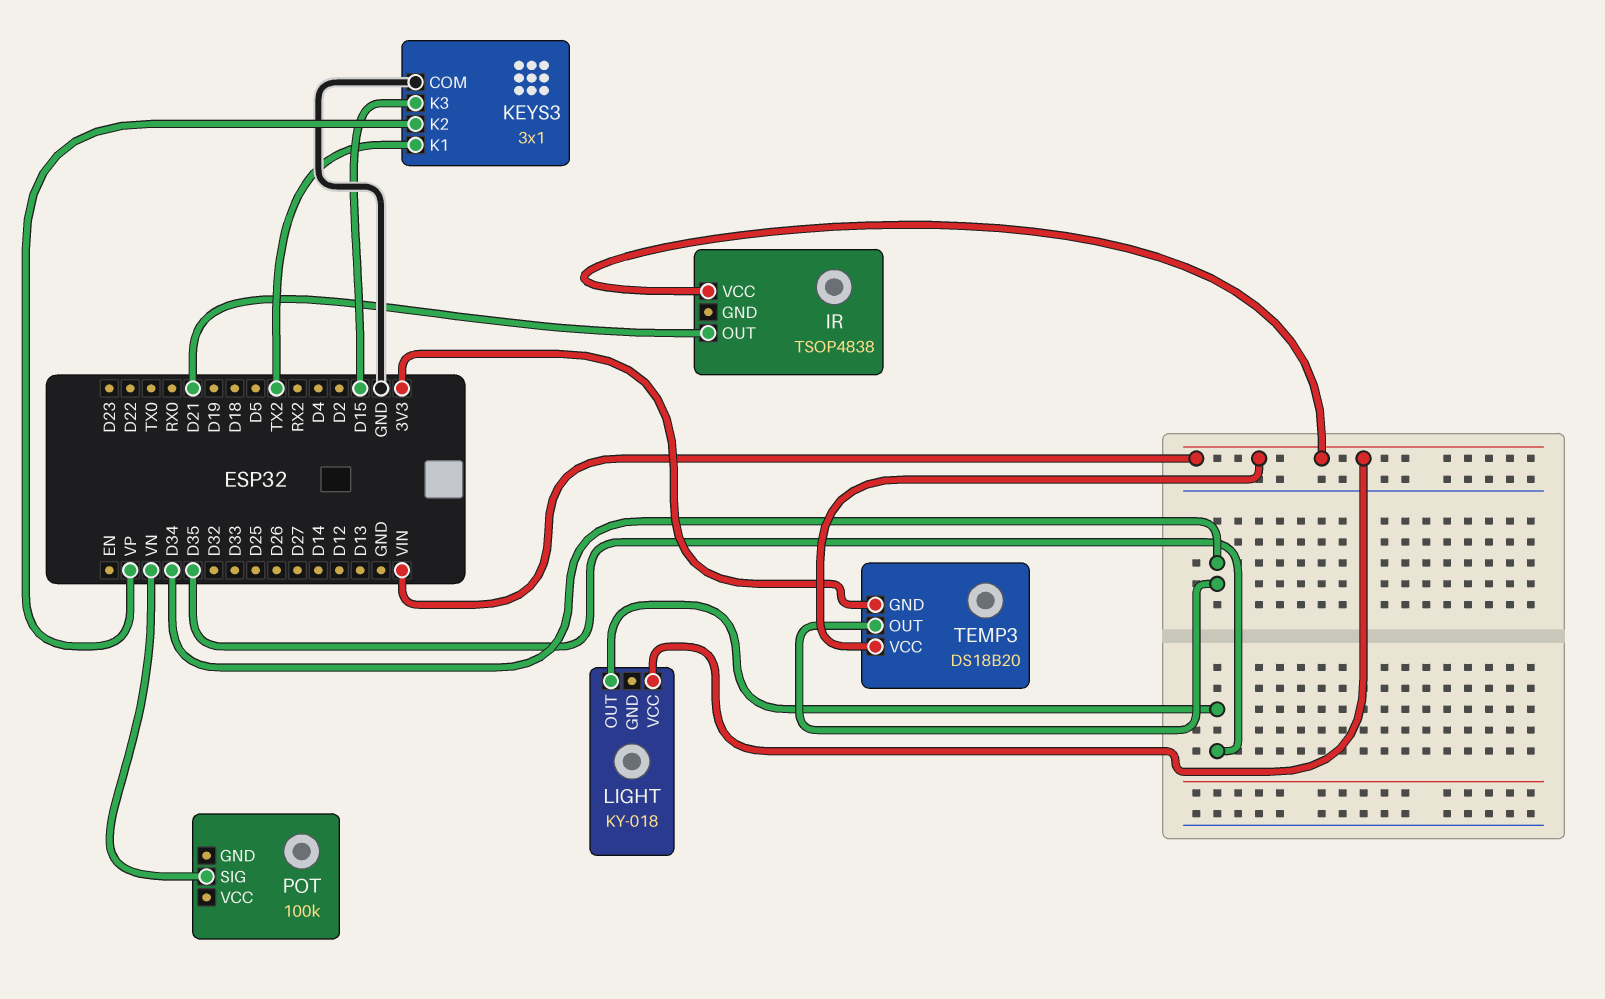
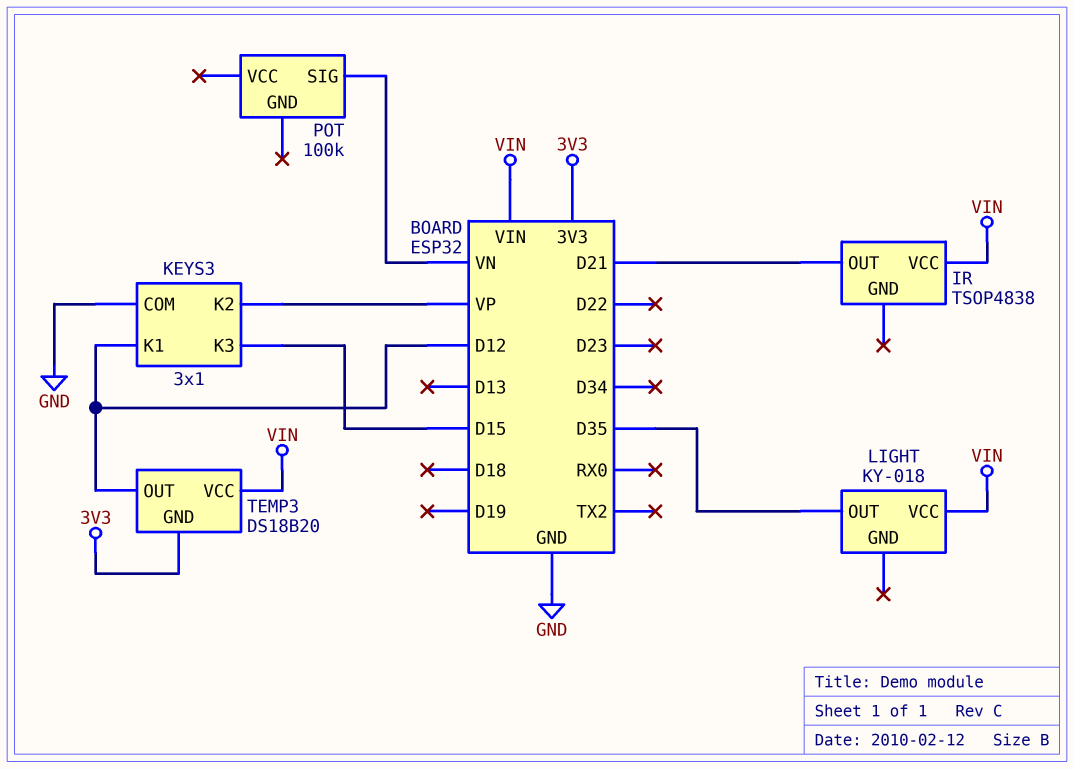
KEYS3 pin K1: TX2 -> D12
TEMP3 pin OUT: D34 -> D12

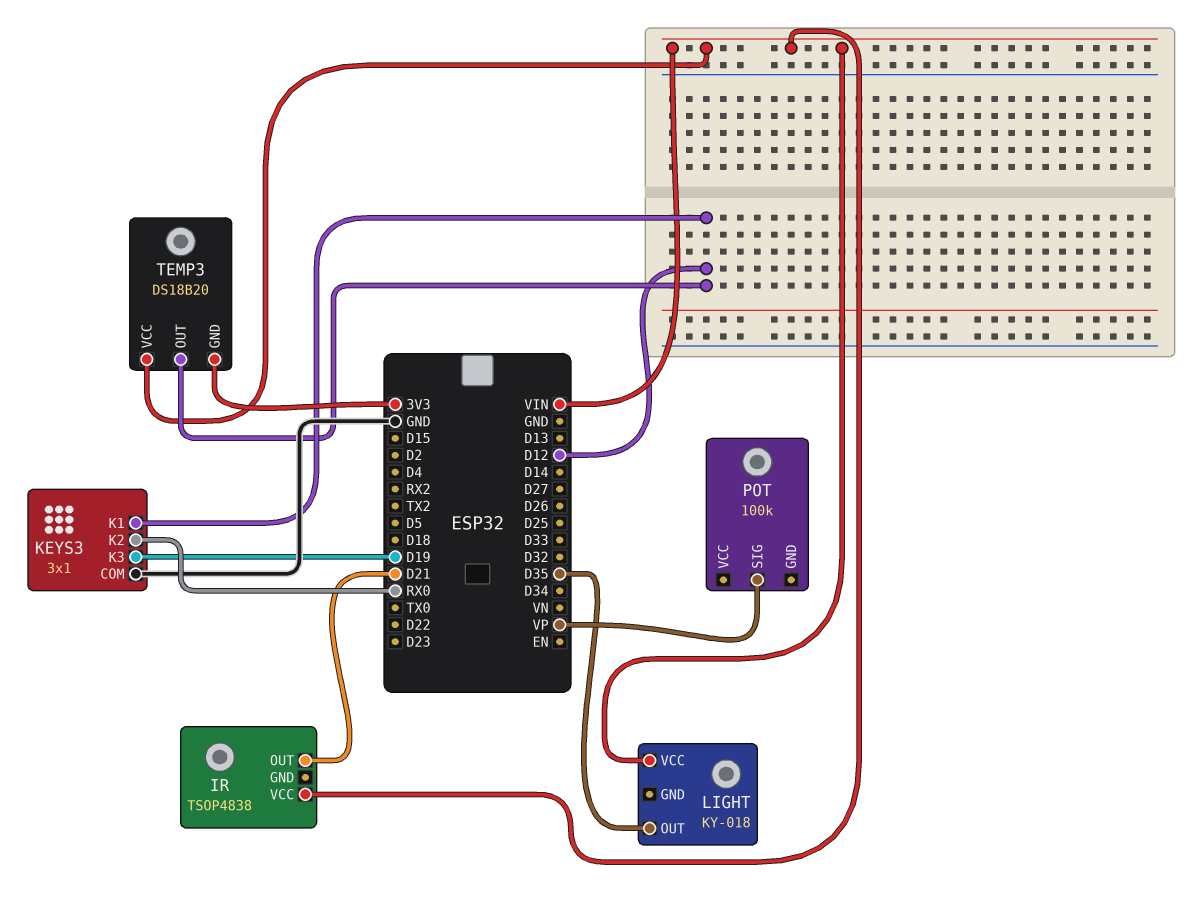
KEYS3 pin K2: VP -> RX0
KEYS3 pin K3: D15 -> D19
POT pin SIG: VN -> VP

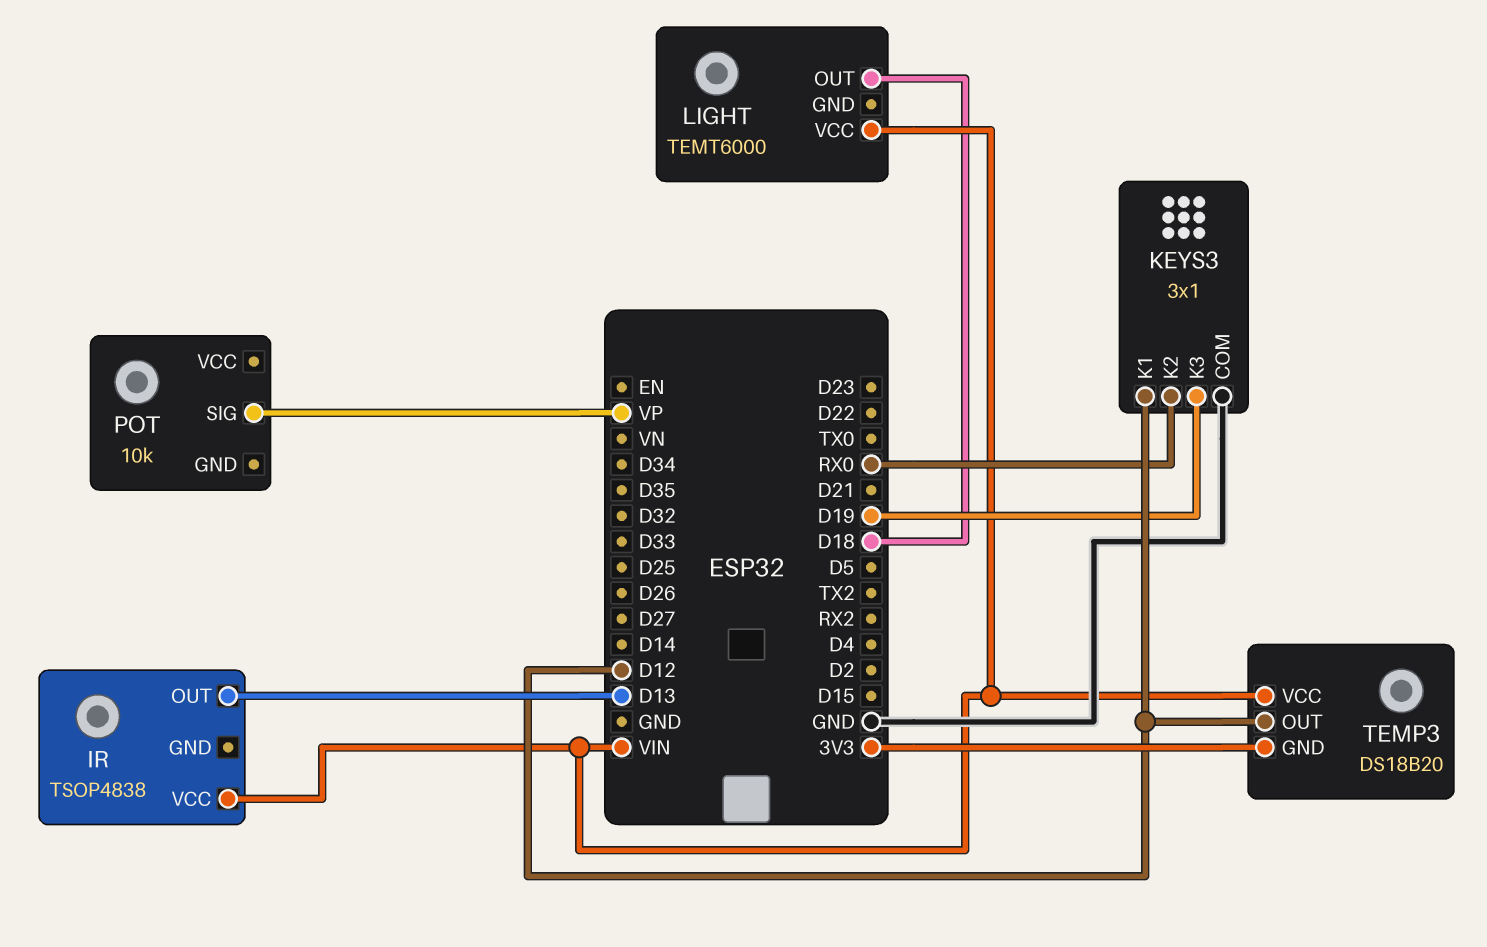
IR pin OUT: D21 -> D13
LIGHT: KY-018 -> TEMT6000
LIGHT pin OUT: D35 -> D18
POT: 100k -> 10k

